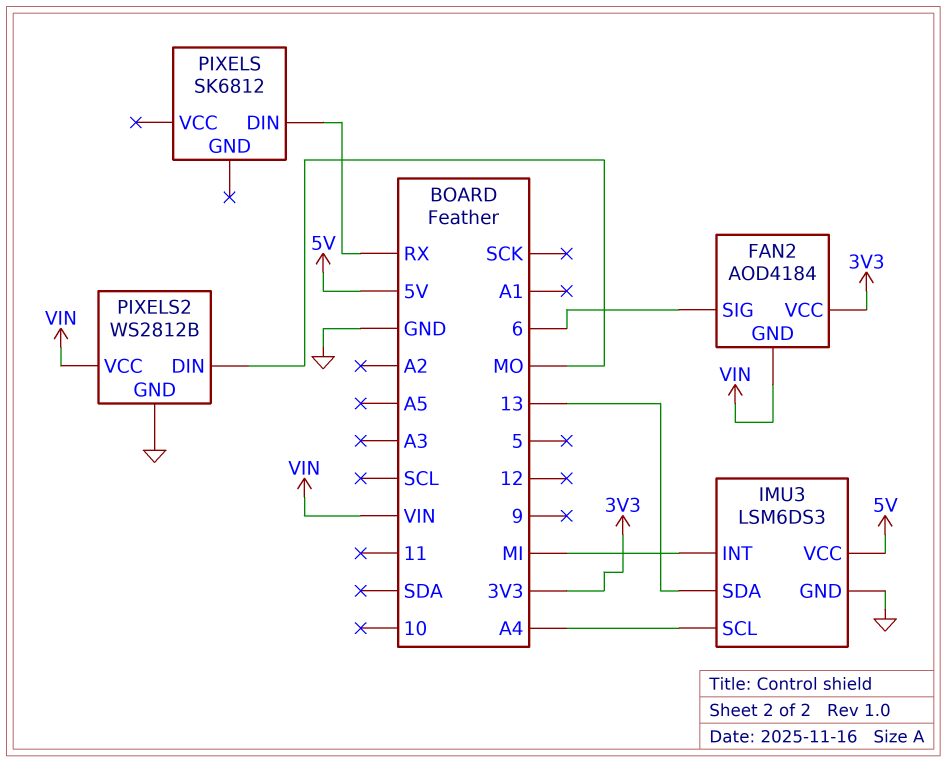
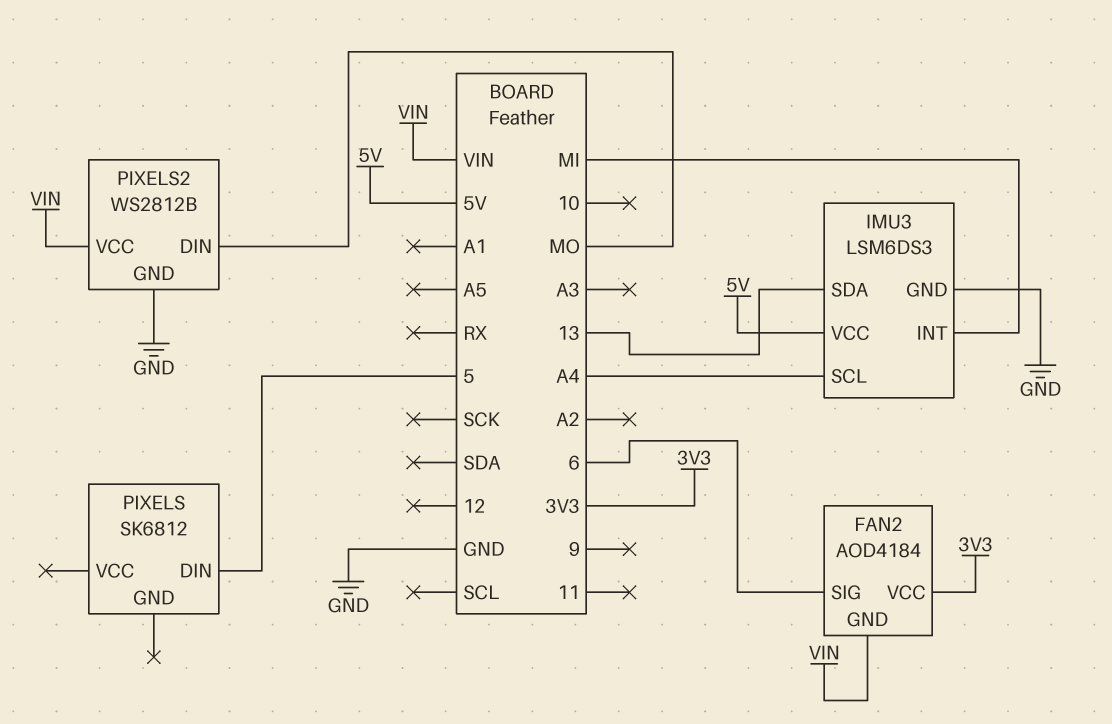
PIXELS pin DIN: RX -> 5

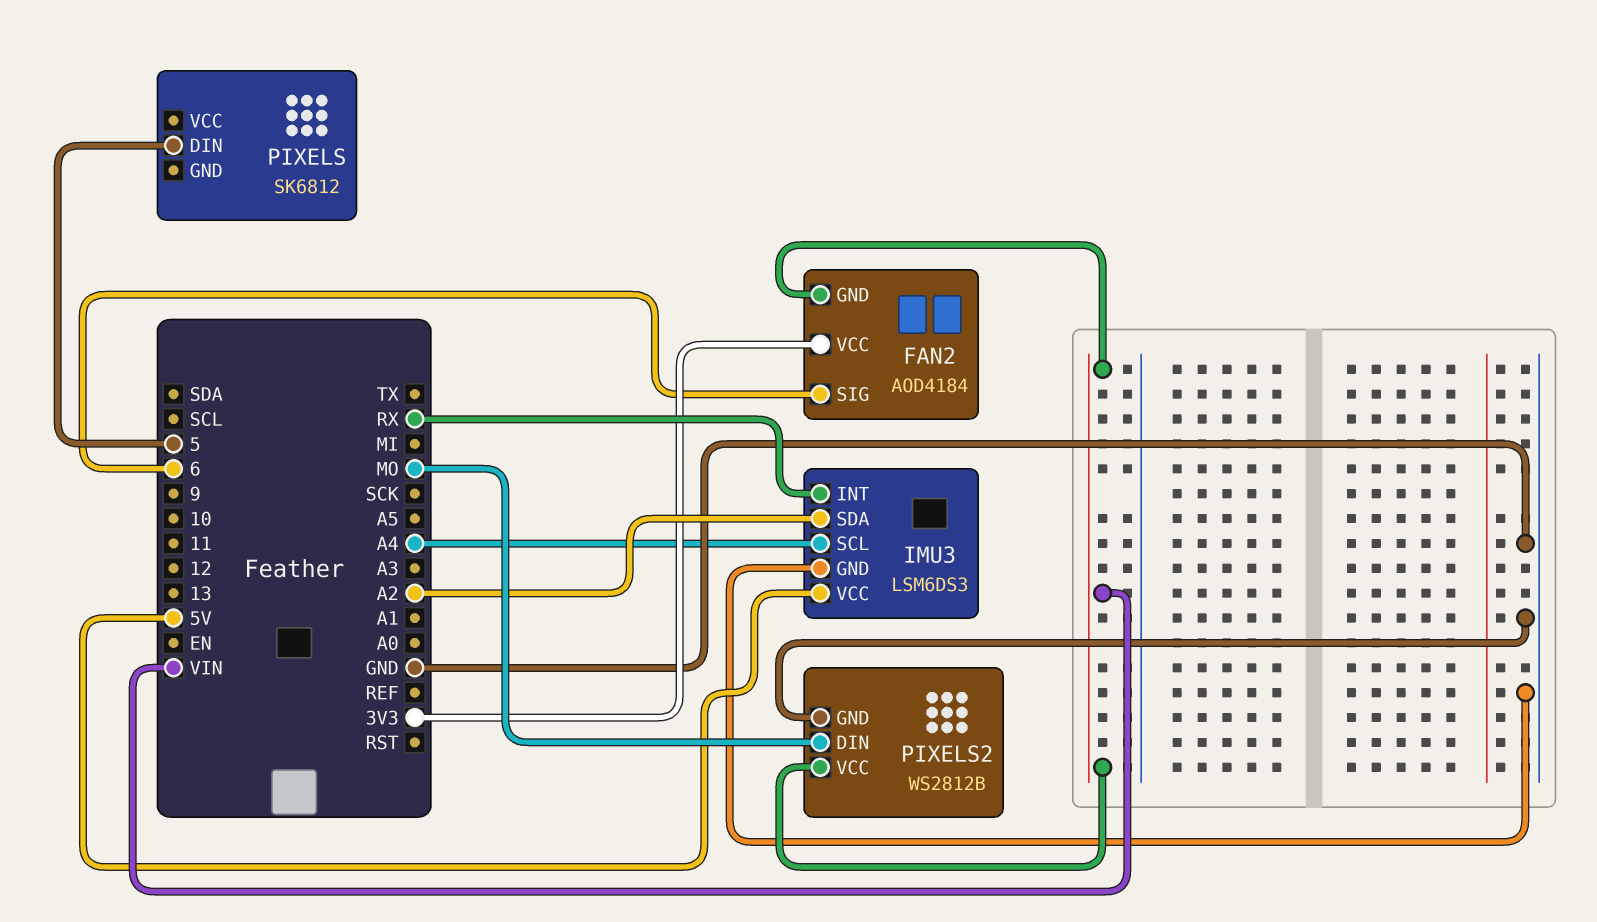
IMU3 pin INT: MI -> RX
IMU3 pin SDA: 13 -> A2

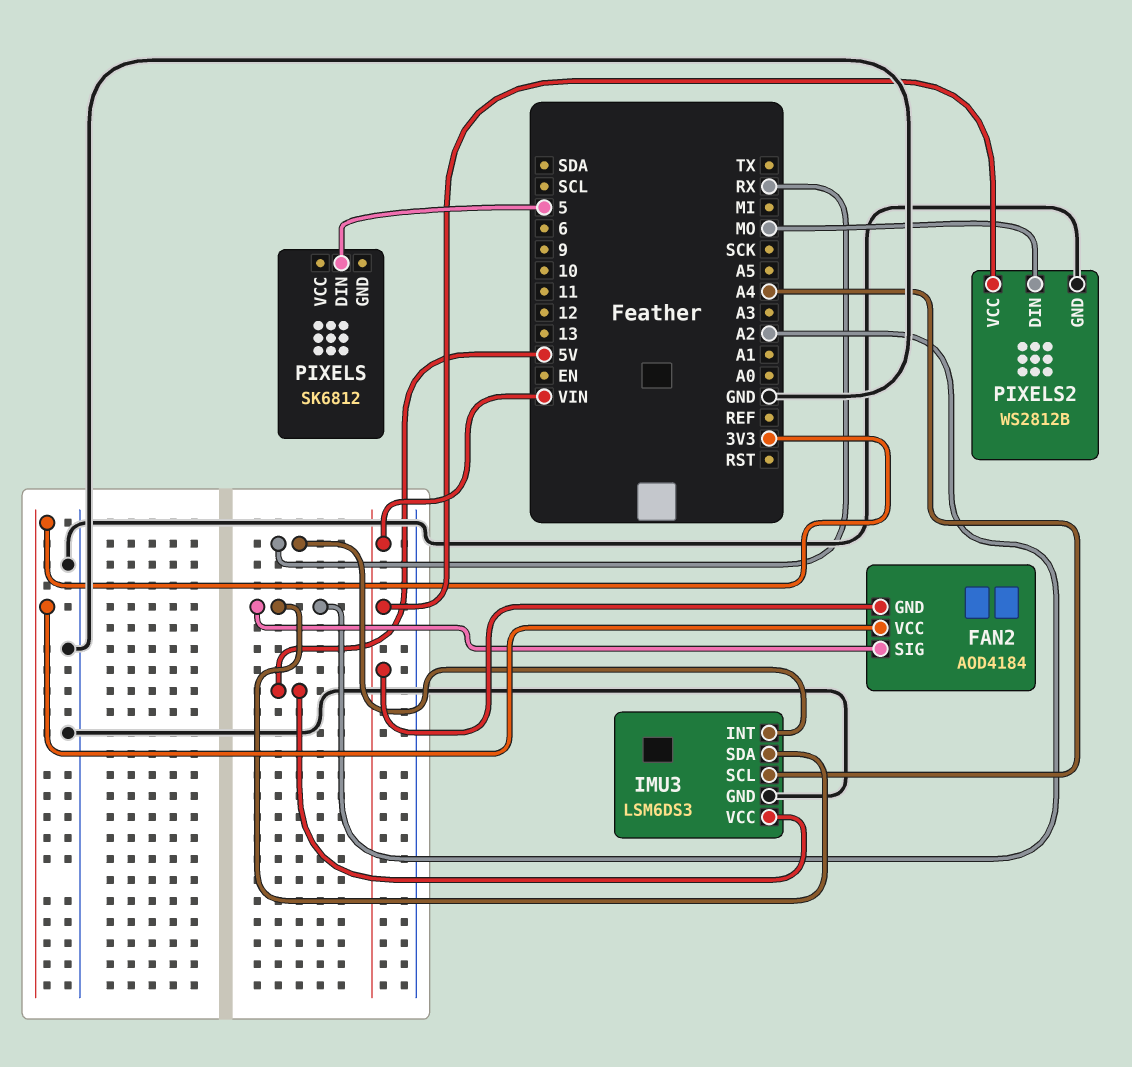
FAN2 pin SIG: 6 -> A2

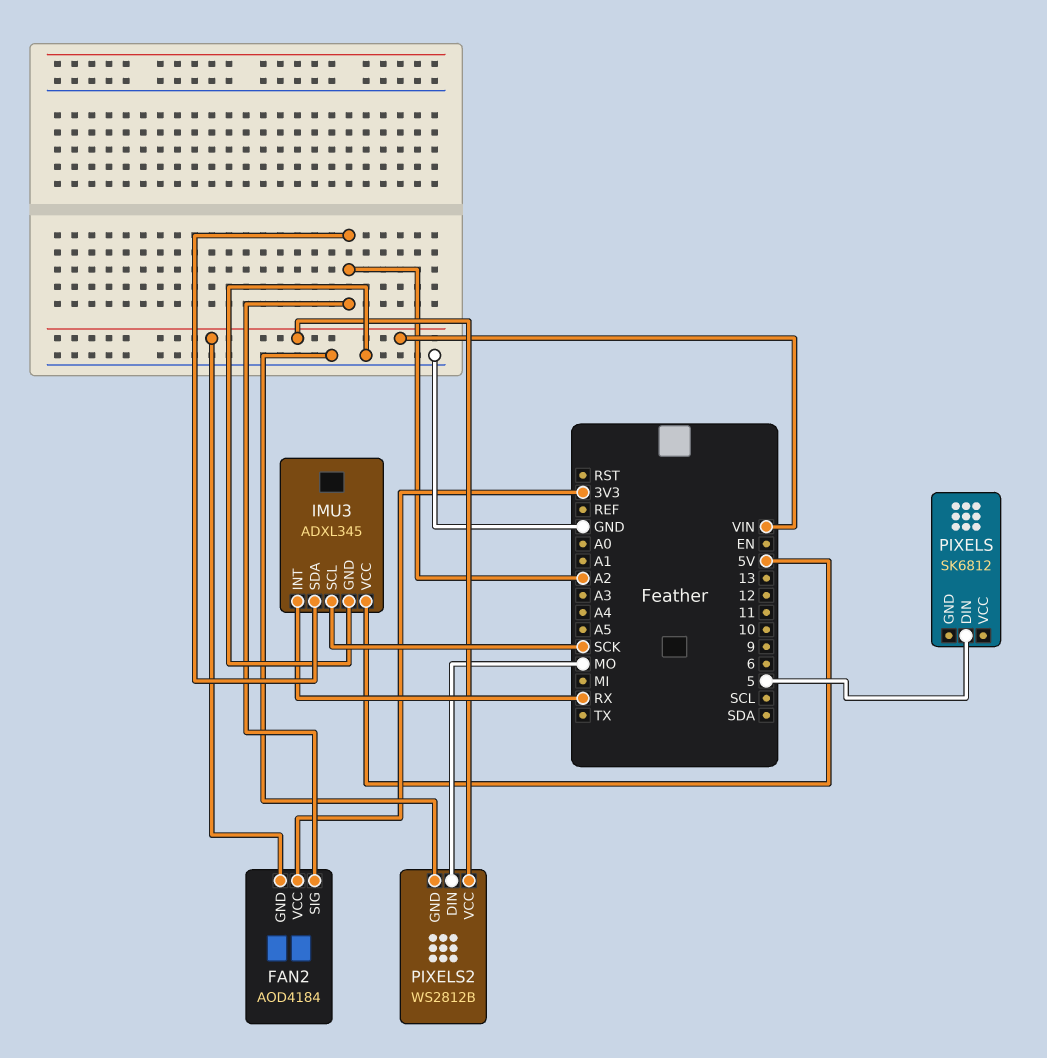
IMU3: LSM6DS3 -> ADXL345
IMU3 pin SCL: A4 -> SCK

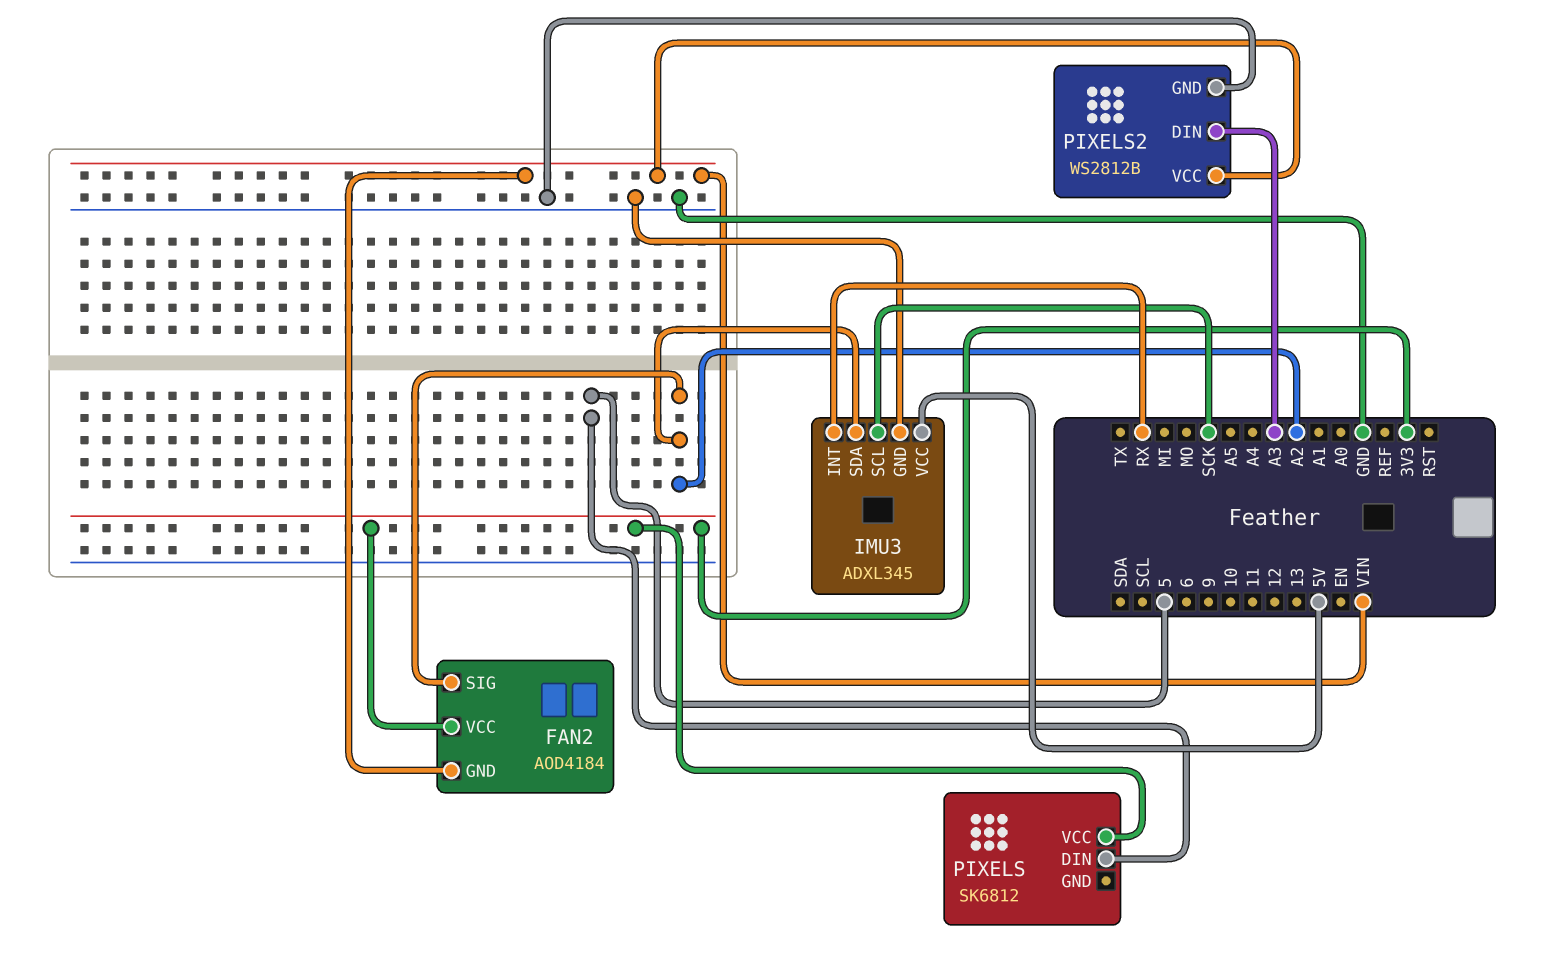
PIXELS pin VCC: none -> 3V3
PIXELS2 pin DIN: MO -> A3

